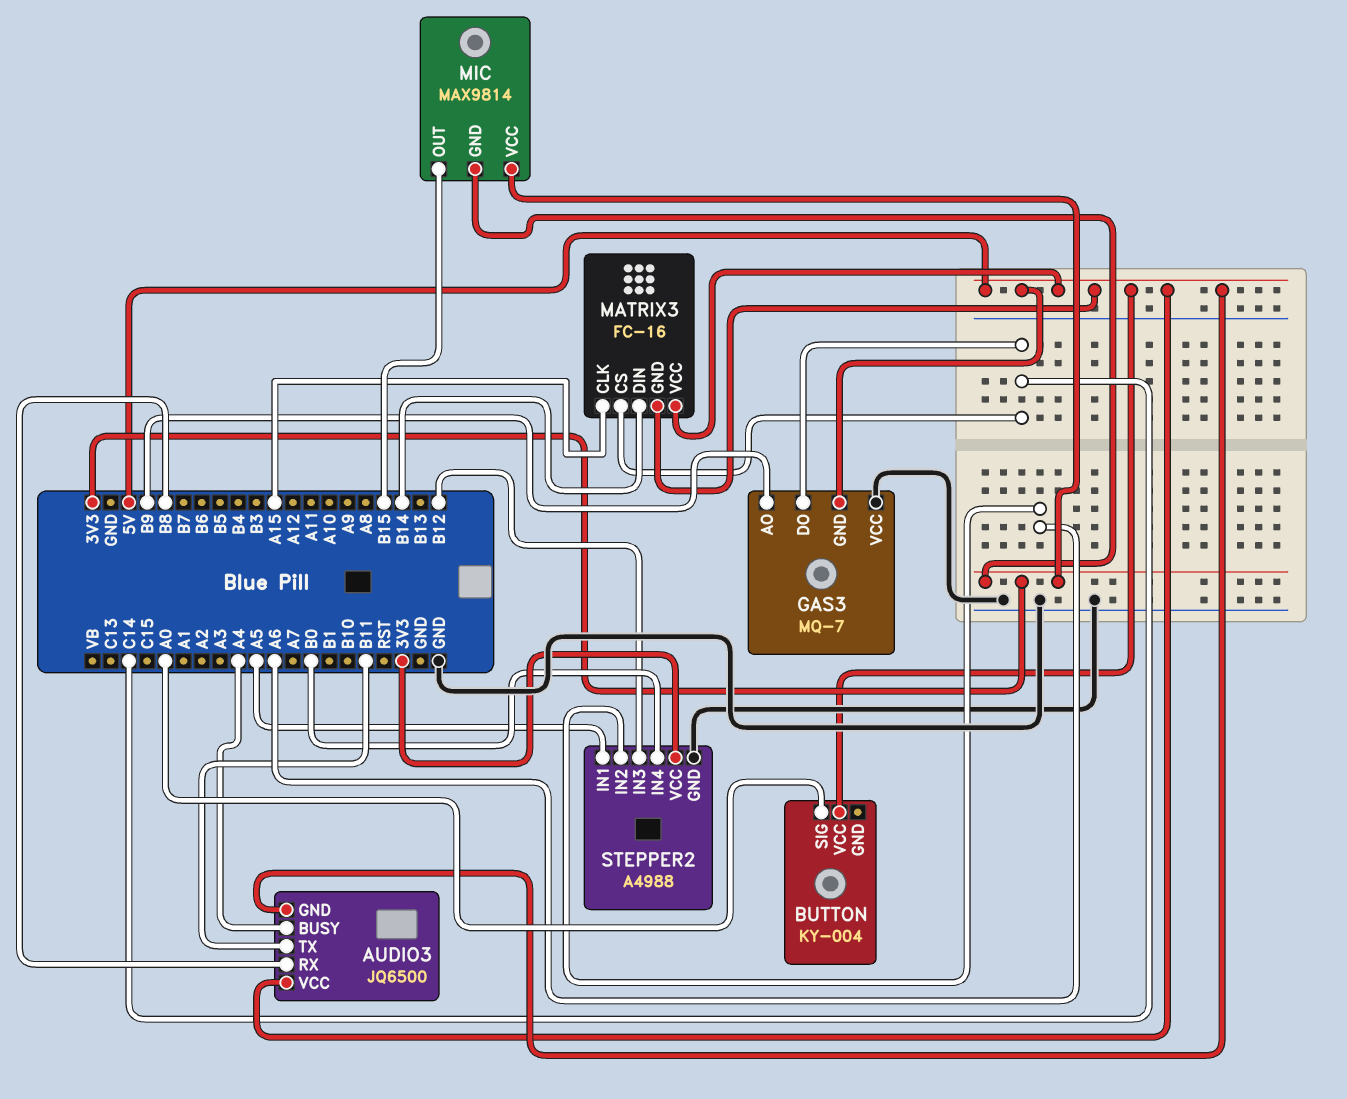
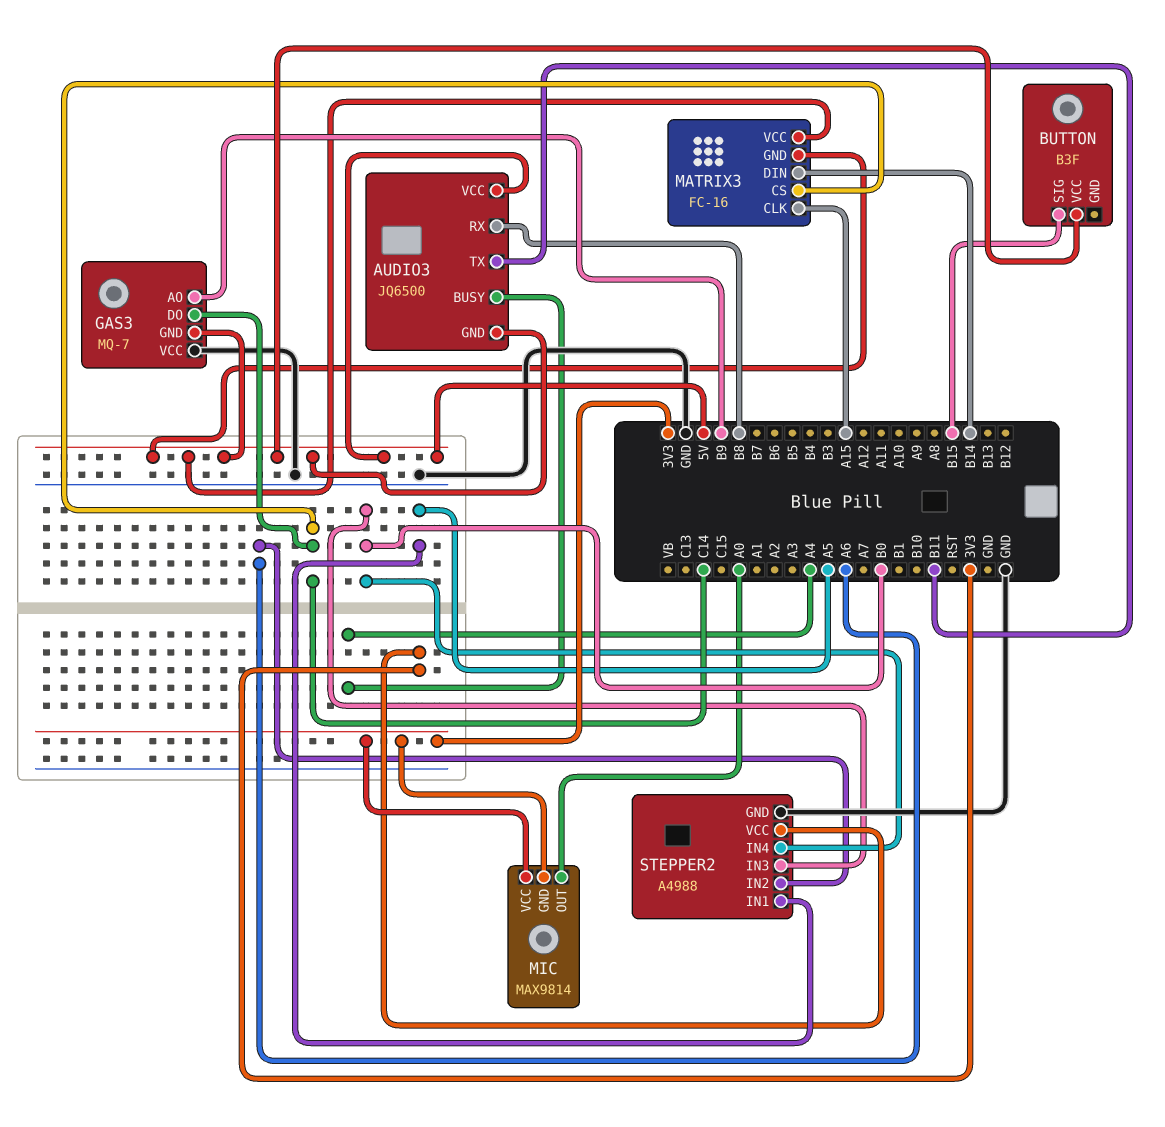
BUTTON: KY-004 -> B3F
BUTTON pin SIG: A0 -> B15
MIC pin OUT: B15 -> A0
STEPPER2 pin IN3: B12 -> B0

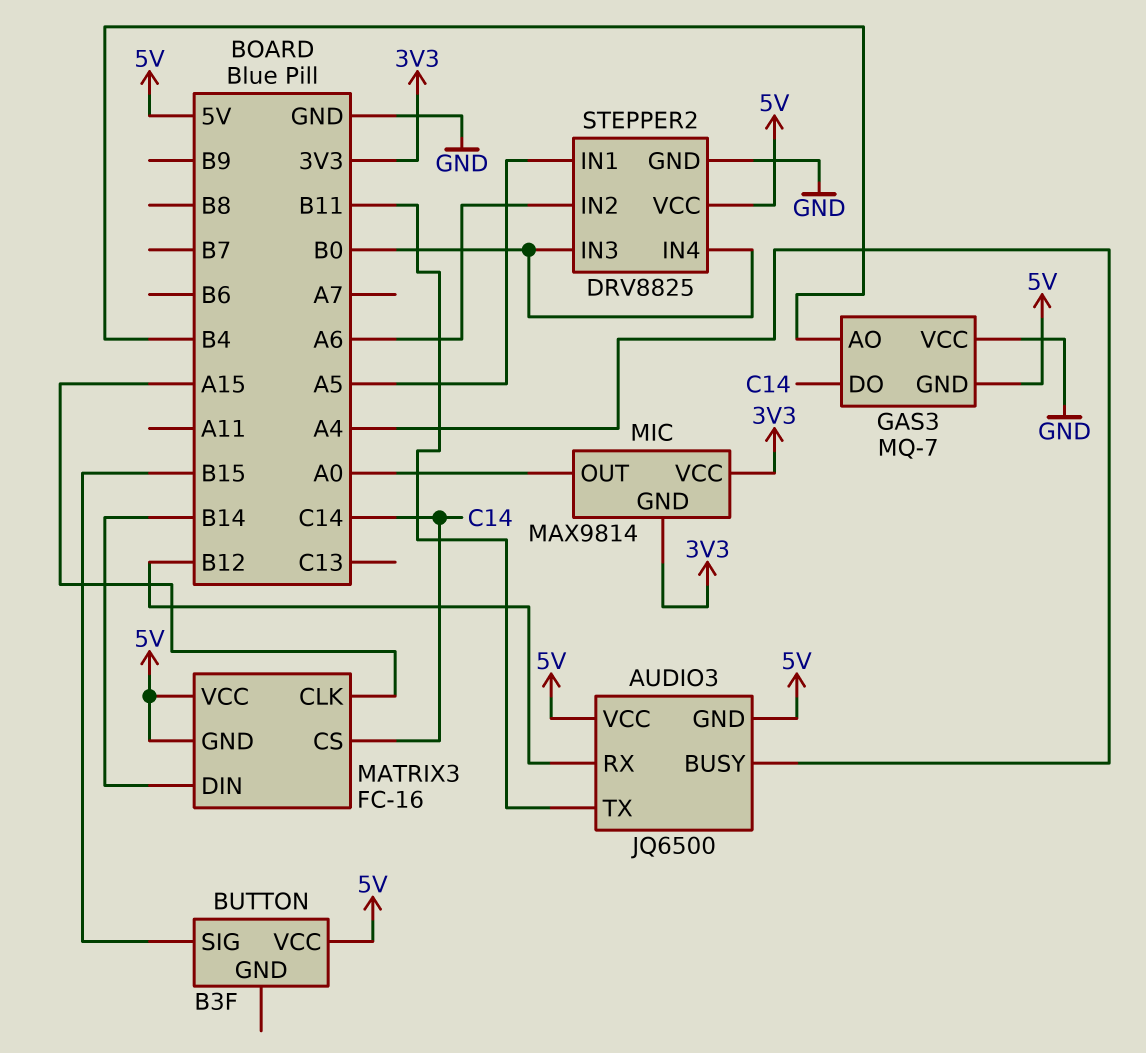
AUDIO3 pin RX: B8 -> B12
GAS3 pin AO: B9 -> B4
STEPPER2: A4988 -> DRV8825
STEPPER2 pin VCC: 3V3 -> 5V

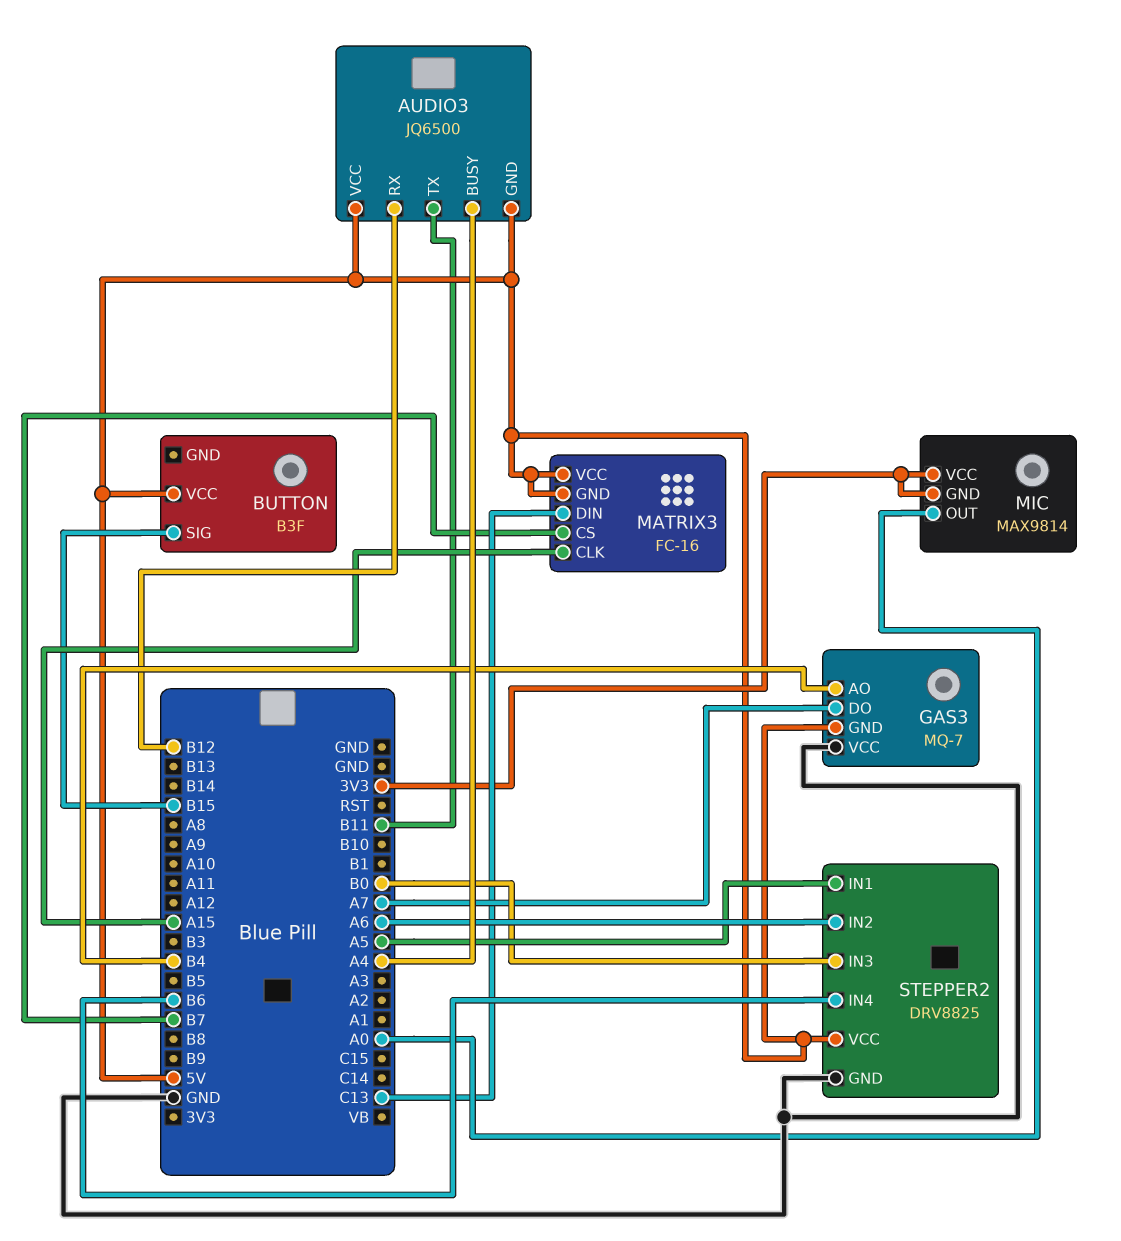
GAS3 pin DO: C14 -> A7
MATRIX3 pin CS: C14 -> B7
MATRIX3 pin DIN: B14 -> C13
STEPPER2 pin IN4: B0 -> B6

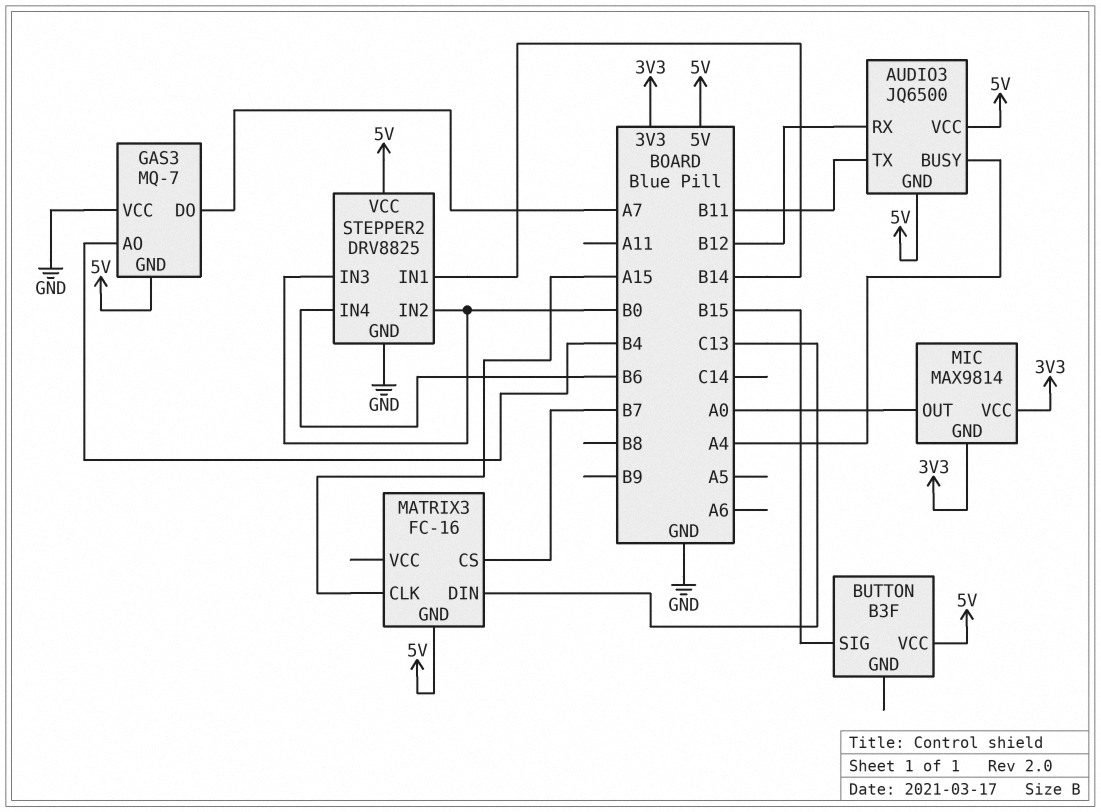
MATRIX3 pin VCC: 5V -> none
STEPPER2 pin IN1: A5 -> B14
STEPPER2 pin IN2: A6 -> B0

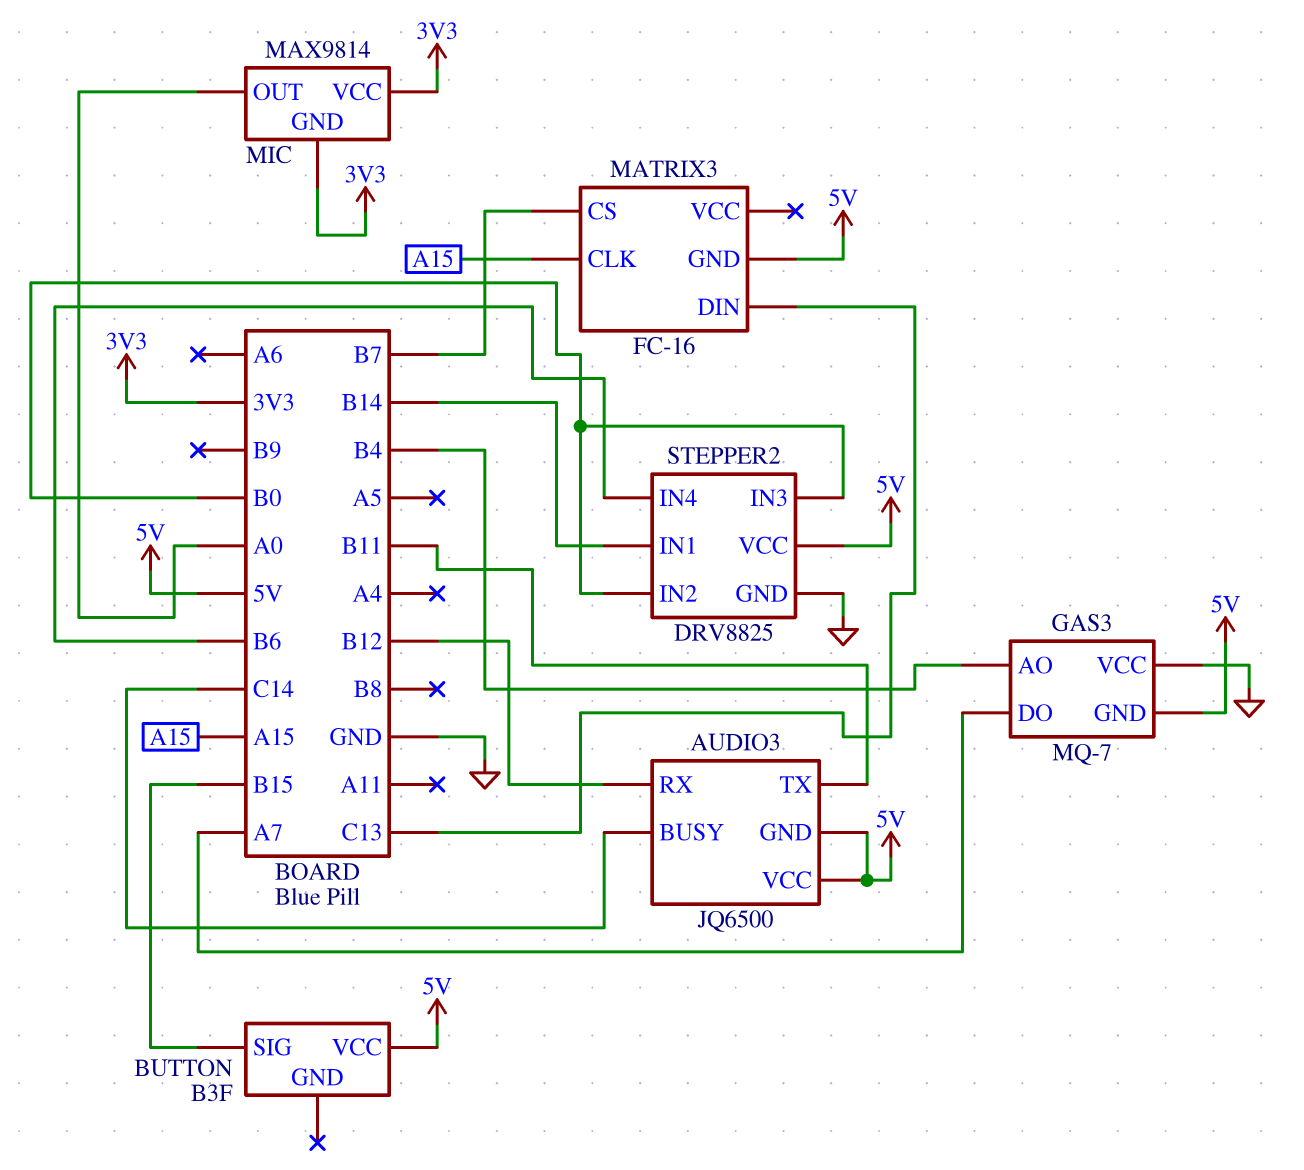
AUDIO3 pin BUSY: A4 -> C14

